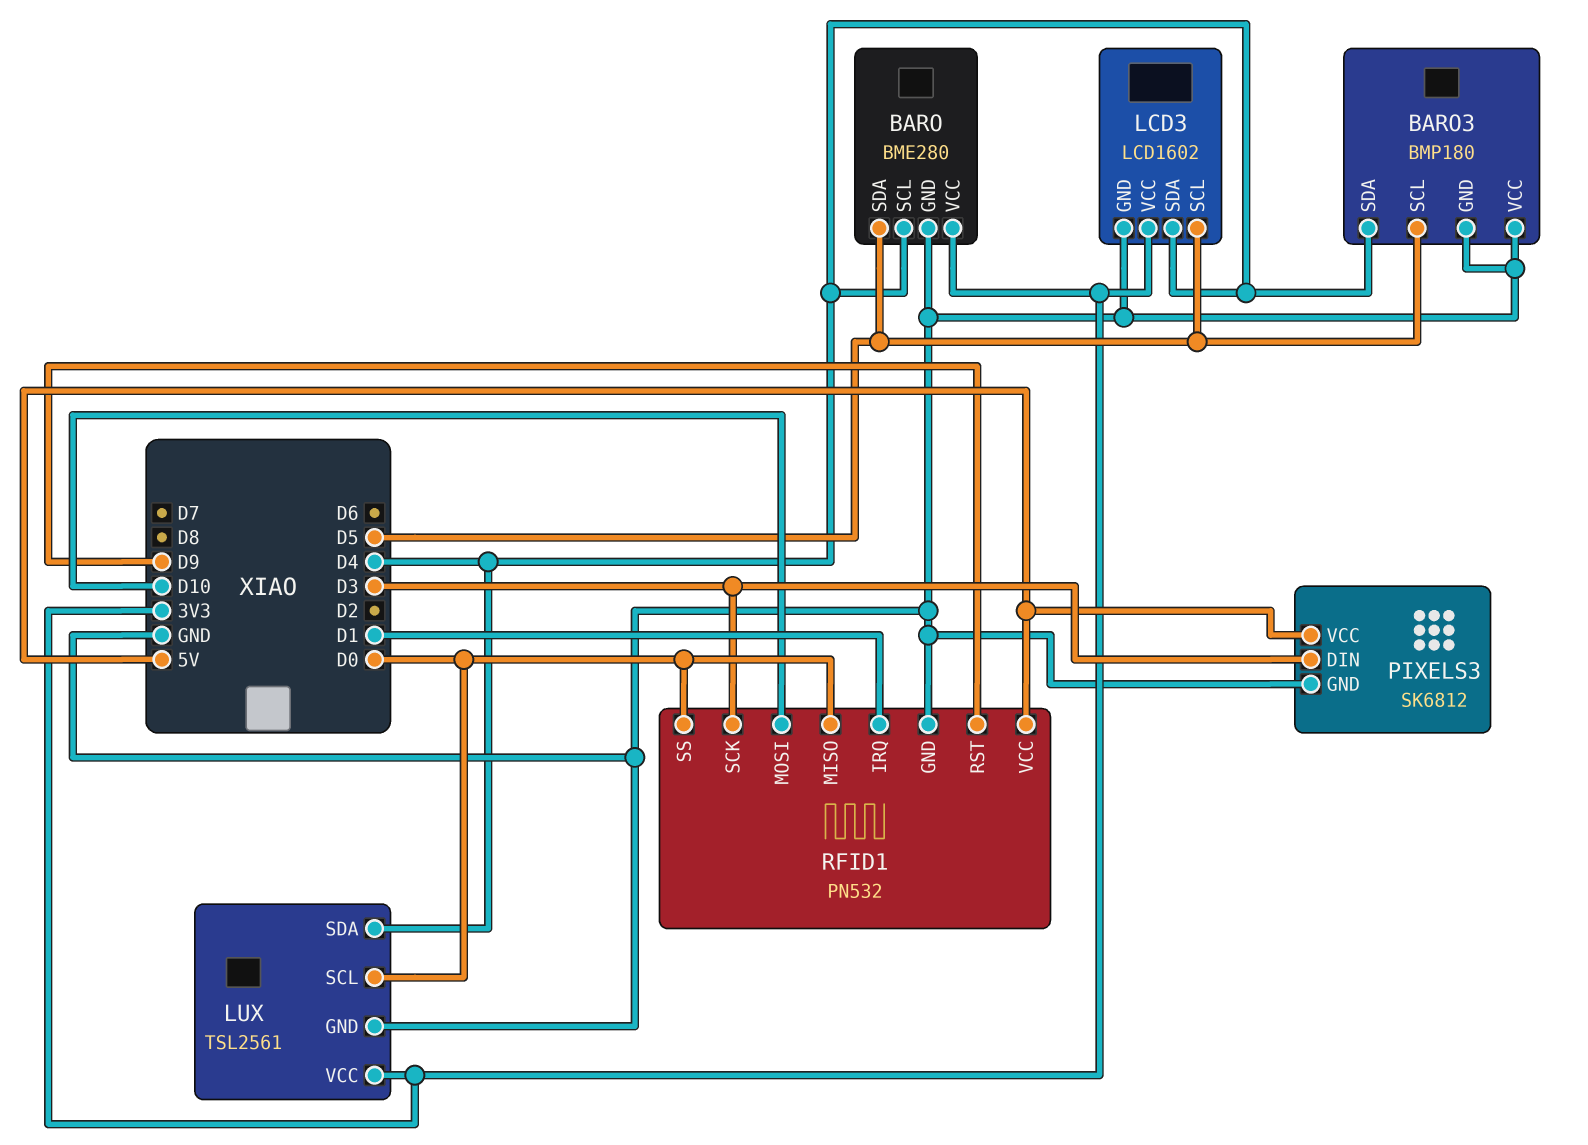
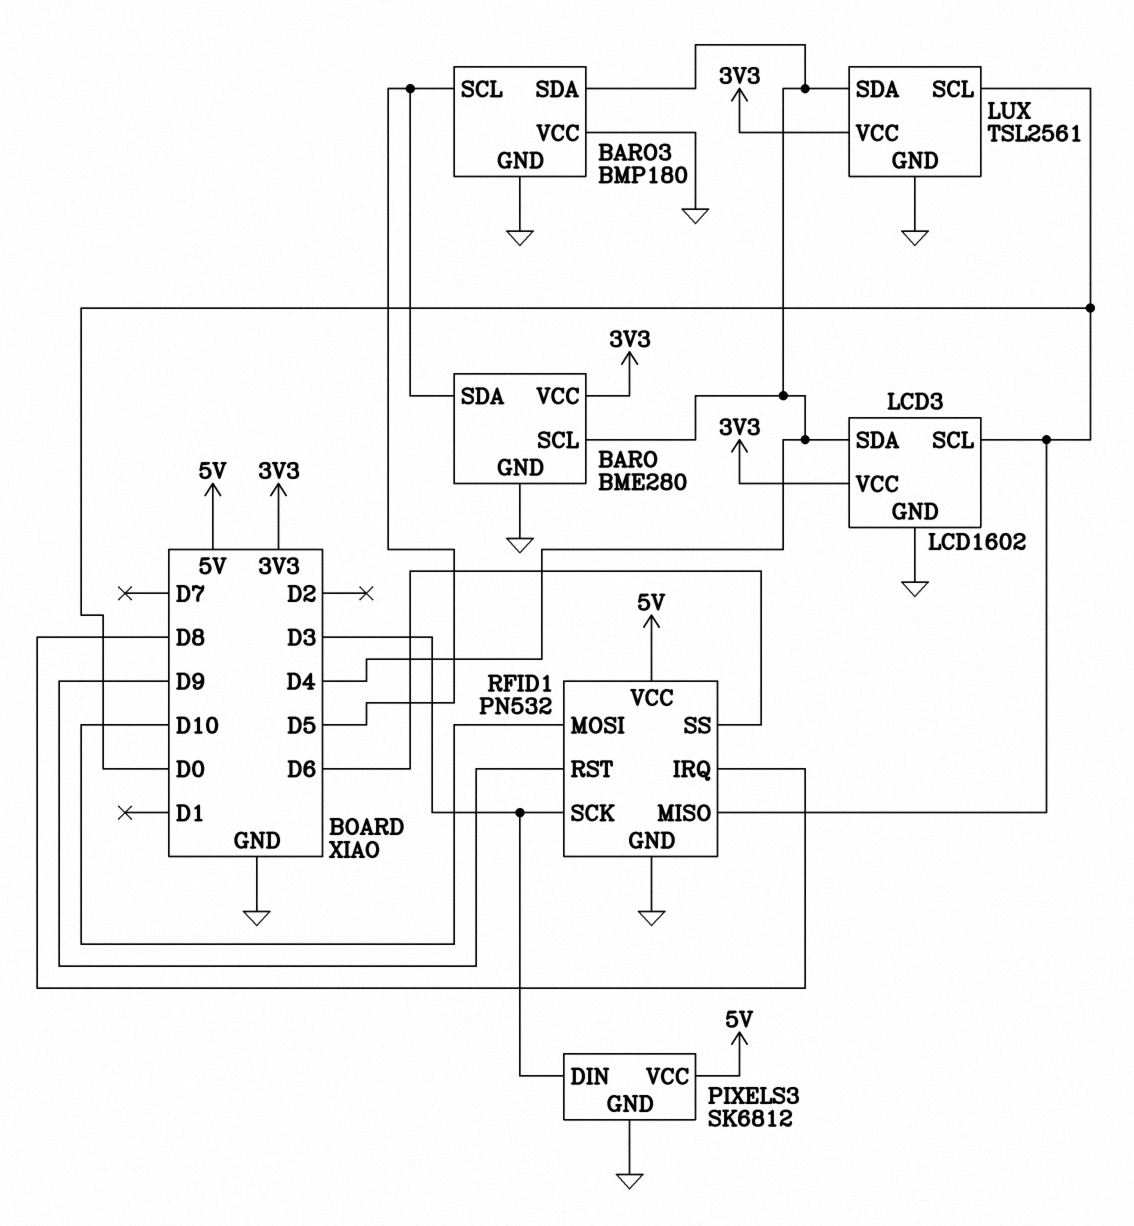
LCD3 pin SCL: D5 -> D0
RFID1 pin IRQ: D1 -> D8
RFID1 pin SS: D0 -> D6

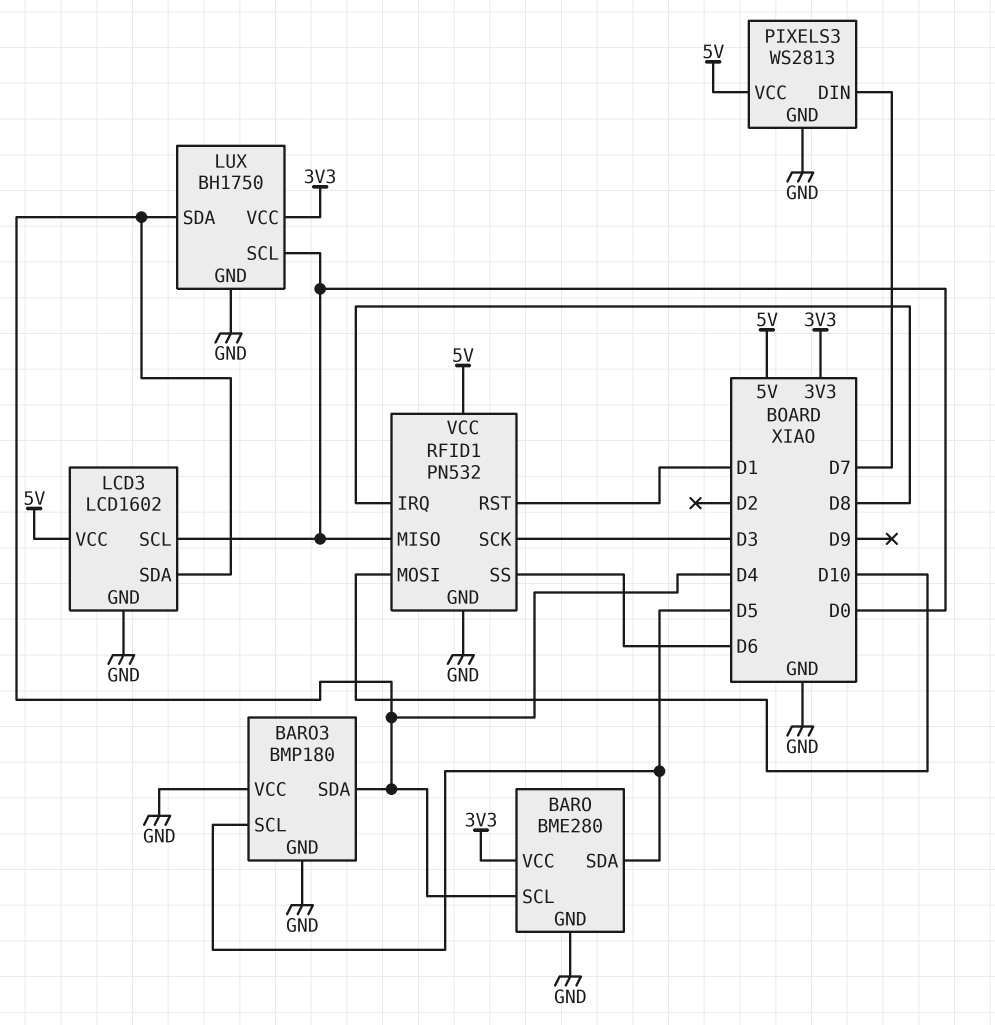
LCD3 pin VCC: 3V3 -> 5V
LUX: TSL2561 -> BH1750
PIXELS3: SK6812 -> WS2813
PIXELS3 pin DIN: D3 -> D7
RFID1 pin RST: D9 -> D1

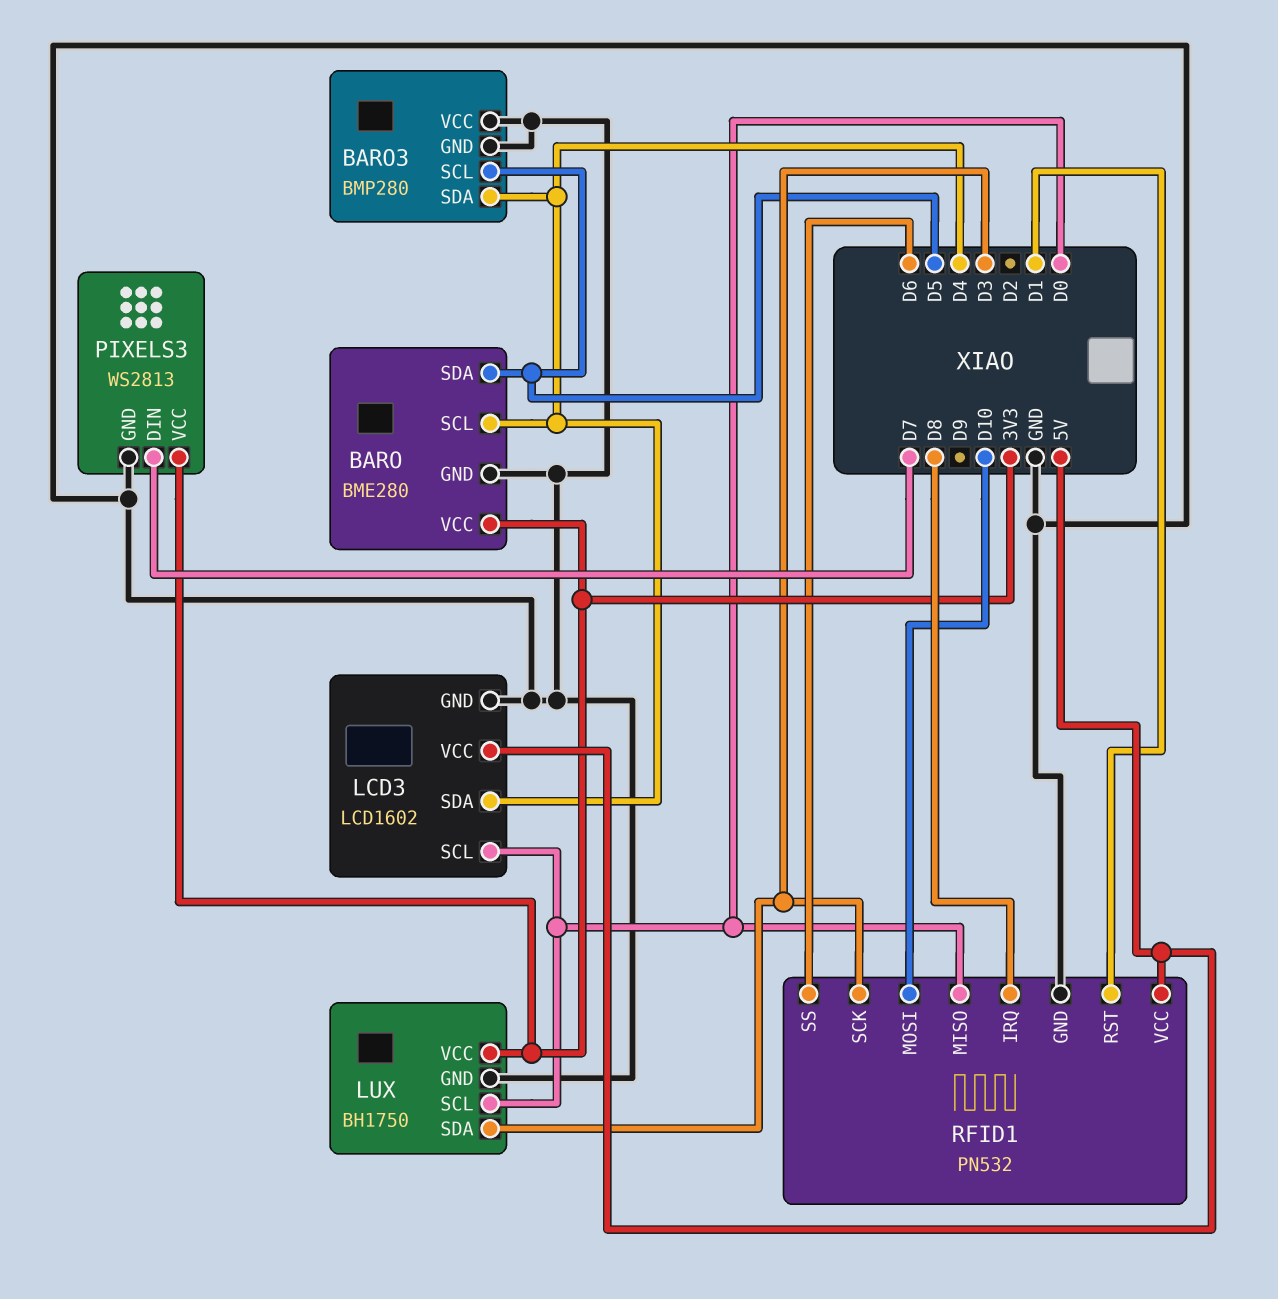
BARO3: BMP180 -> BMP280
LUX pin SDA: D4 -> D3
PIXELS3 pin VCC: 5V -> 3V3

